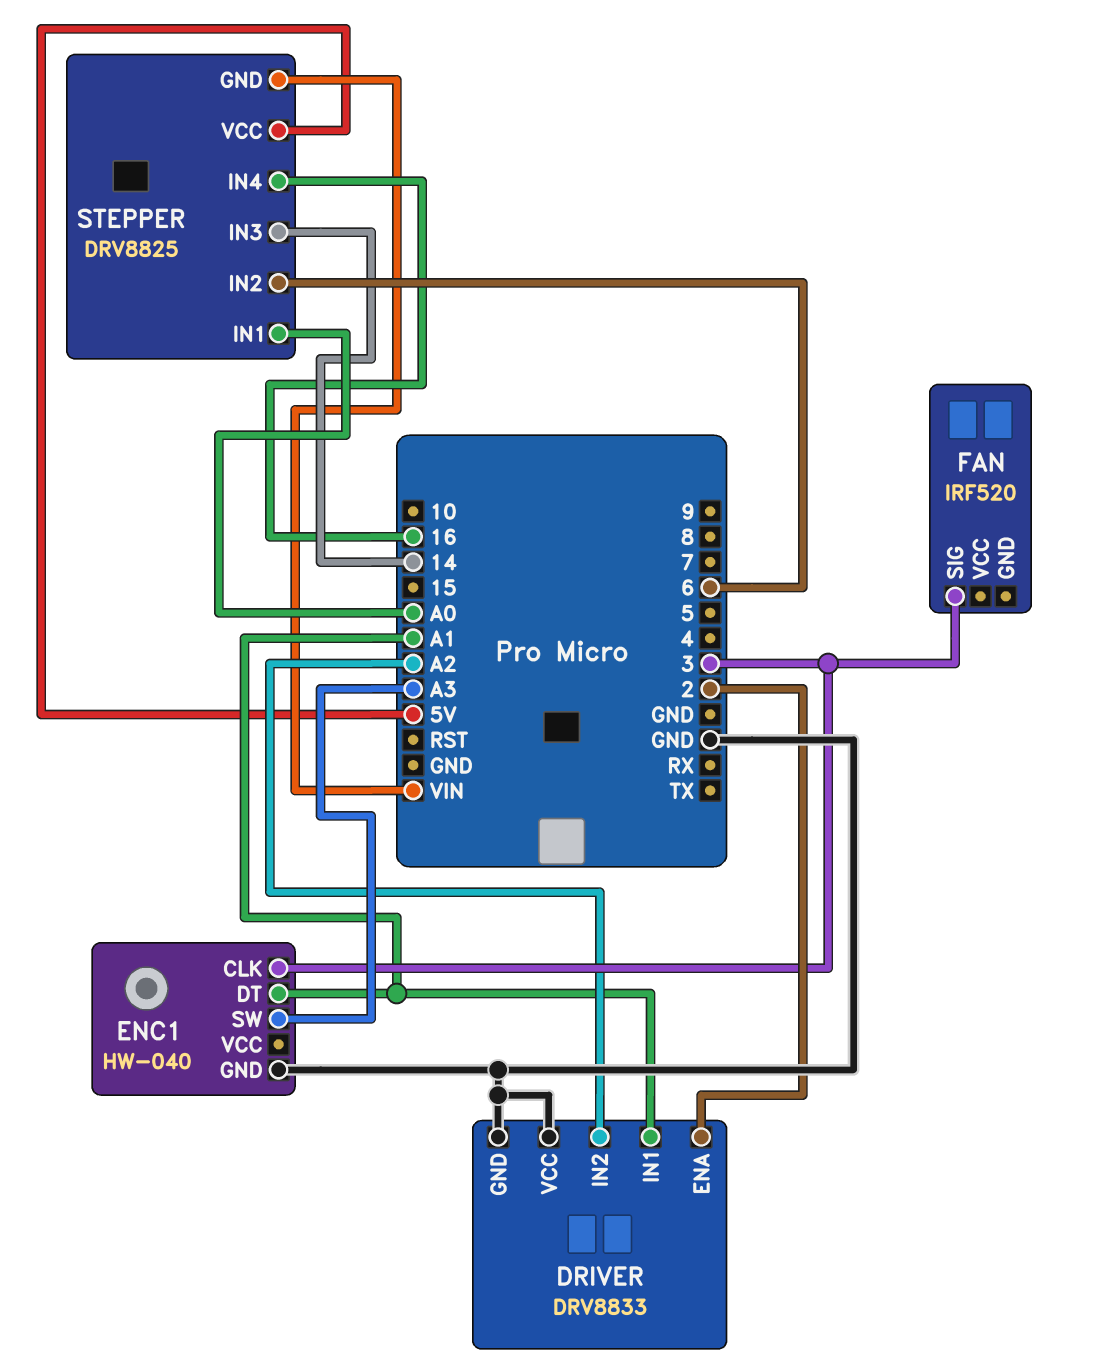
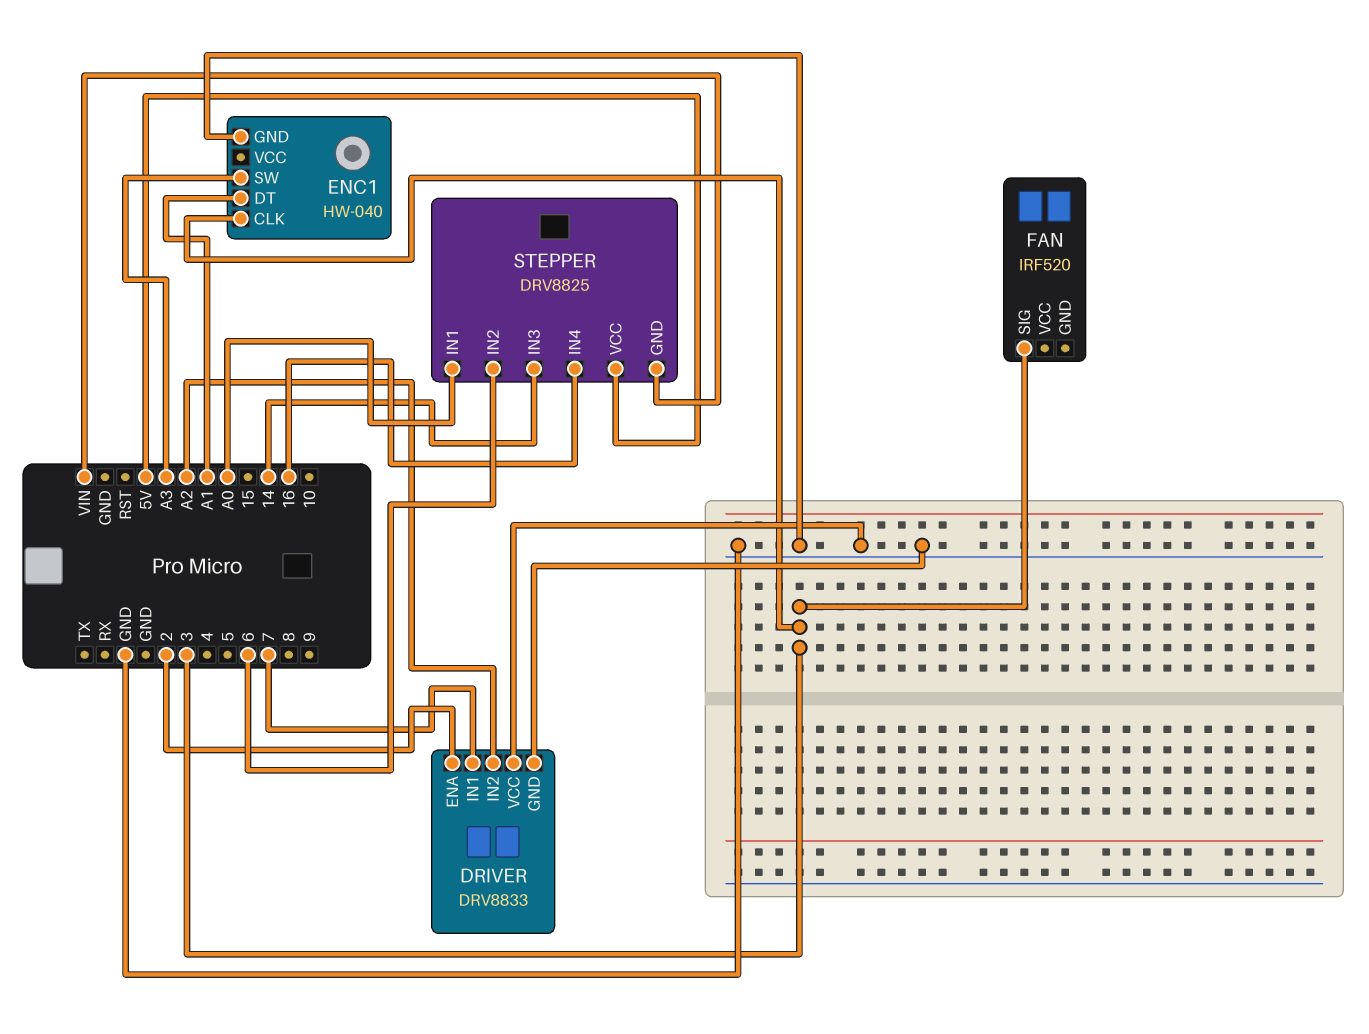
DRIVER pin IN1: A1 -> 7

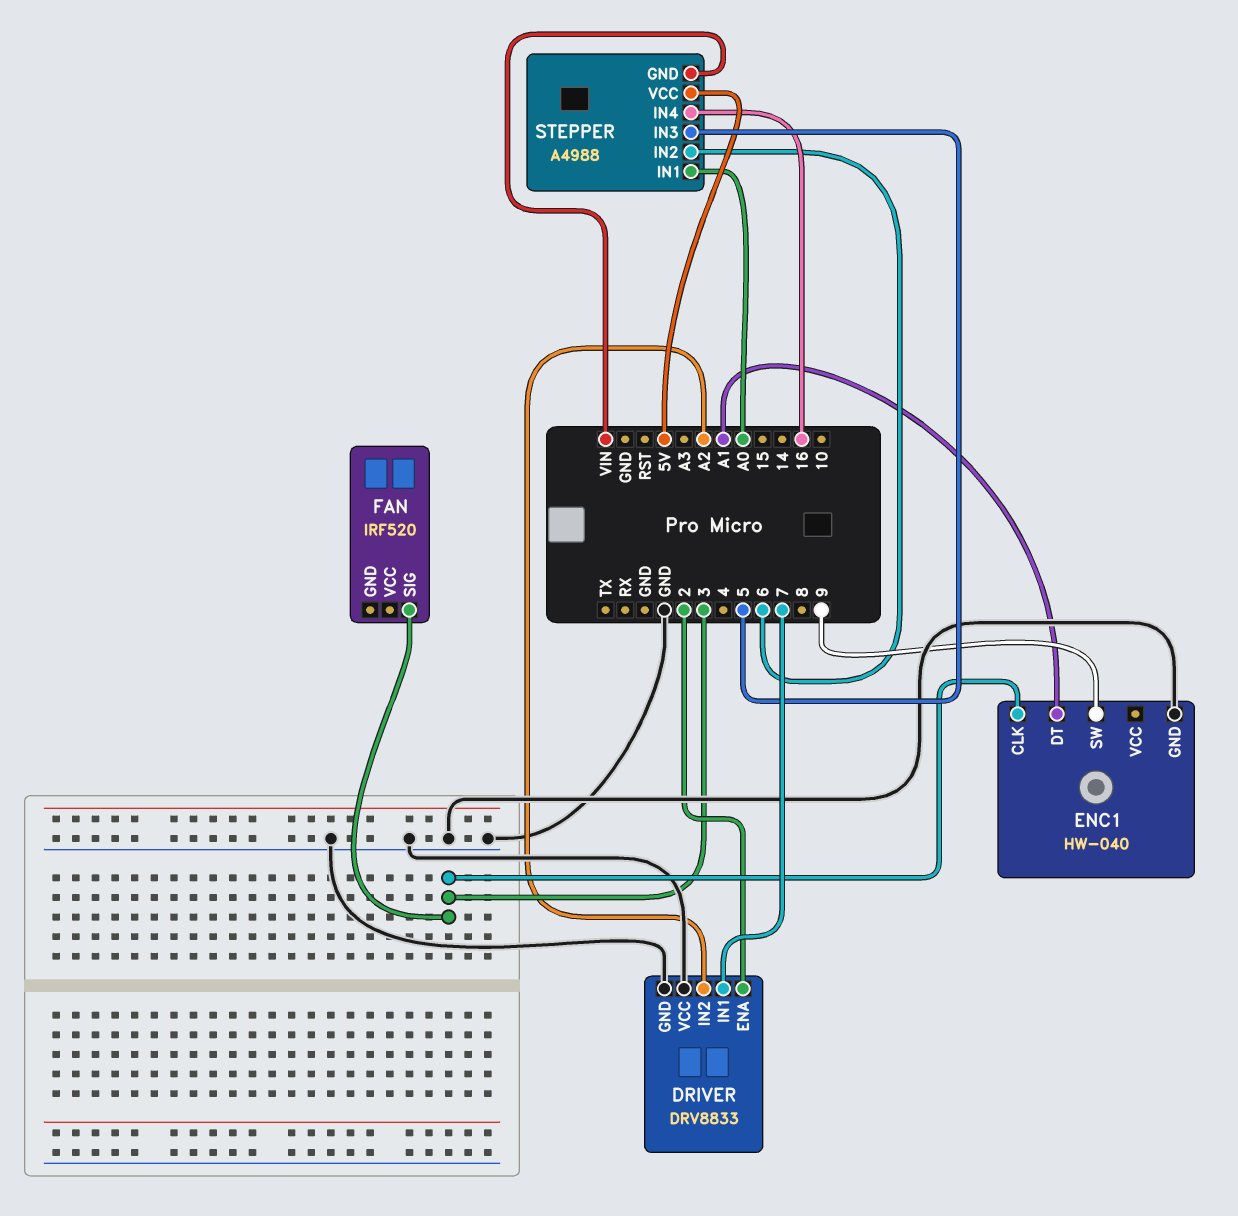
ENC1 pin SW: A3 -> 9
STEPPER: DRV8825 -> A4988
STEPPER pin IN3: 14 -> 5

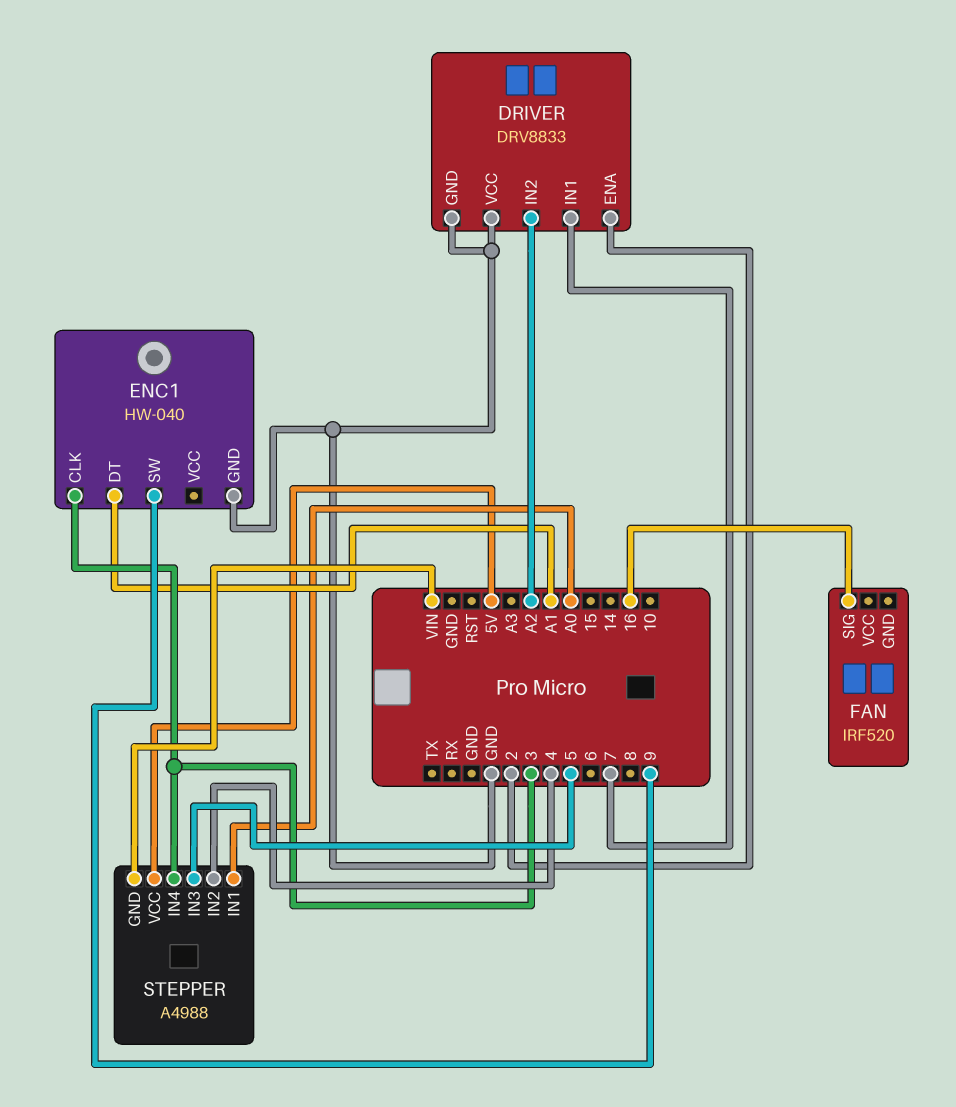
FAN pin SIG: 3 -> 16
STEPPER pin IN2: 6 -> 4
STEPPER pin IN4: 16 -> 3

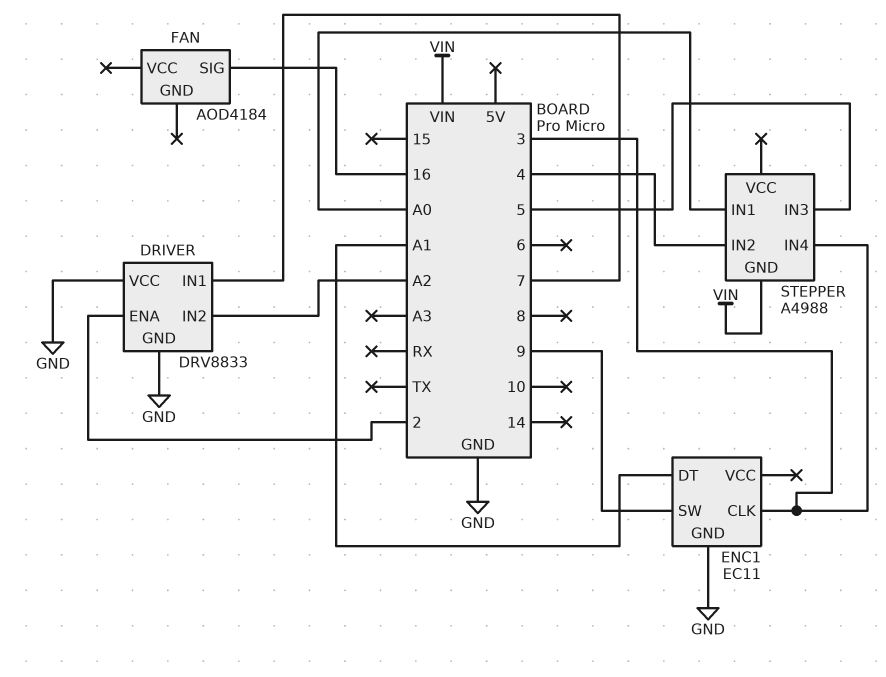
ENC1: HW-040 -> EC11
FAN: IRF520 -> AOD4184
STEPPER pin VCC: 5V -> none

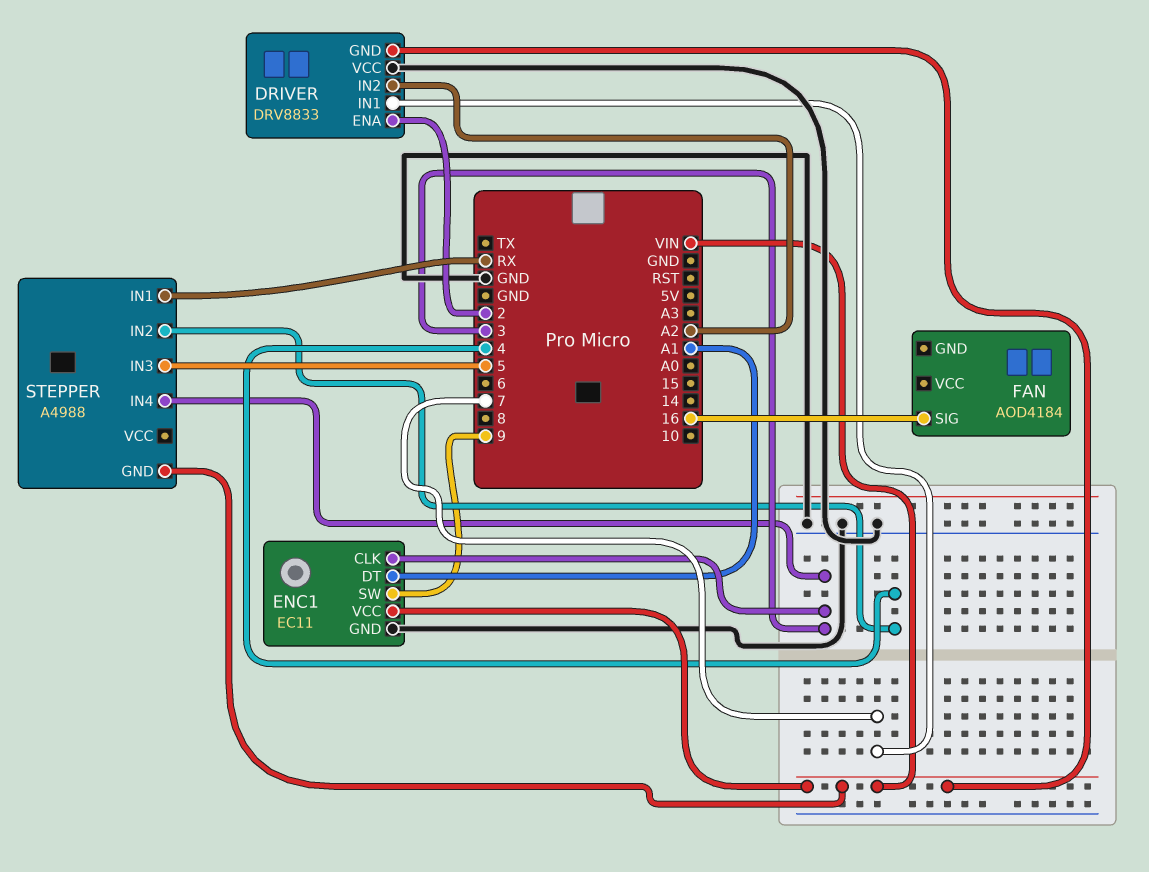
DRIVER pin GND: GND -> VIN
ENC1 pin VCC: none -> VIN
STEPPER pin IN1: A0 -> RX

